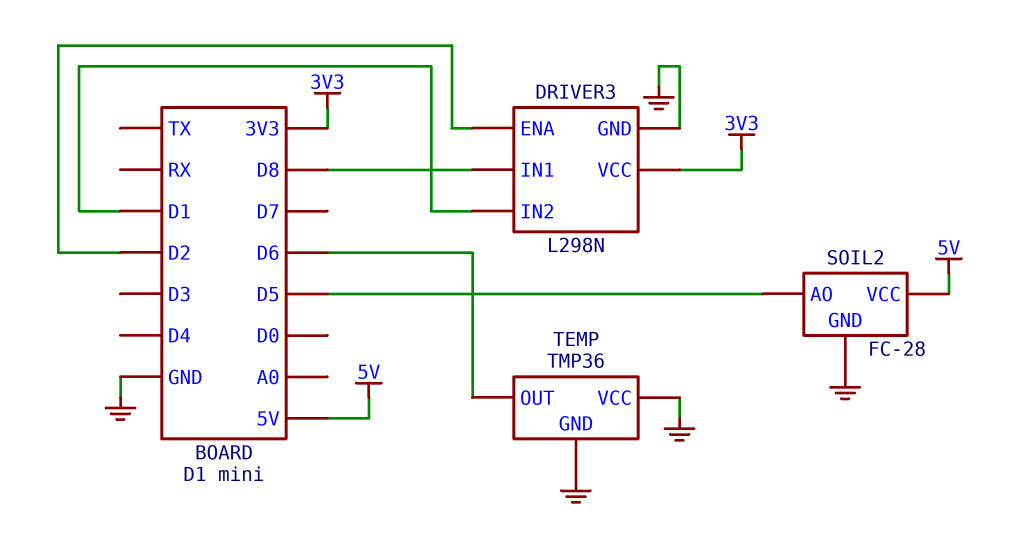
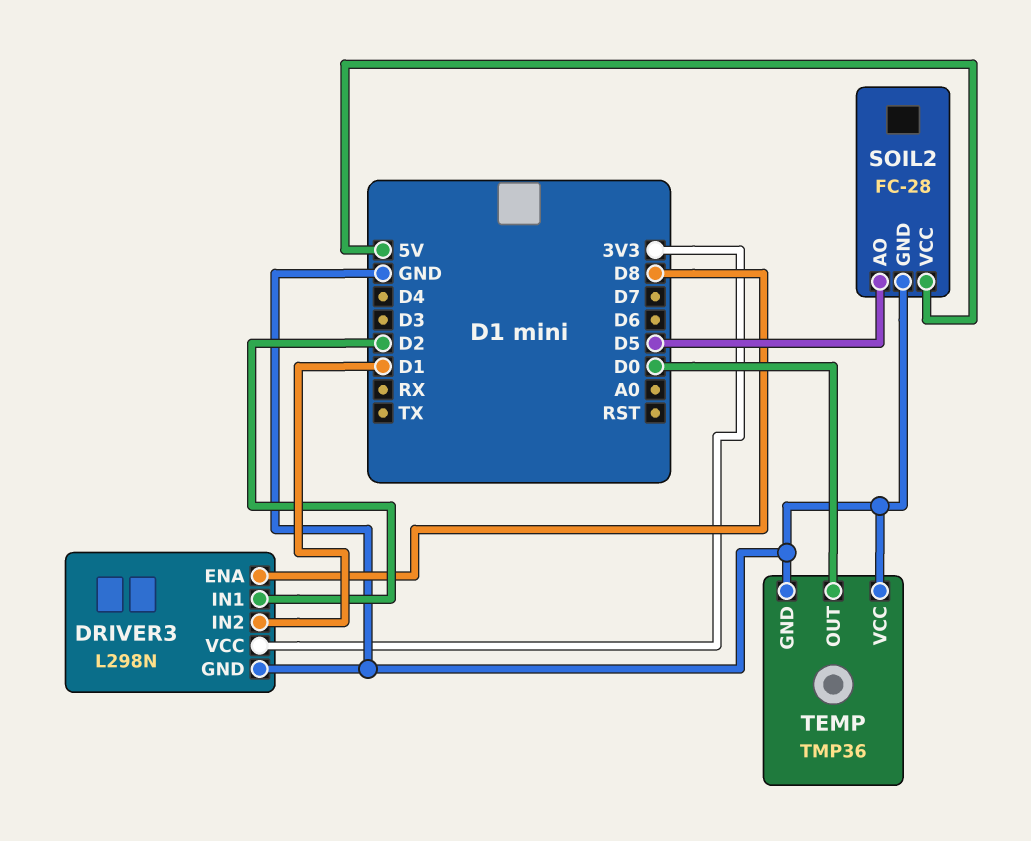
DRIVER3 pin ENA: D2 -> D8
DRIVER3 pin IN1: D8 -> D2
TEMP pin OUT: D6 -> D0

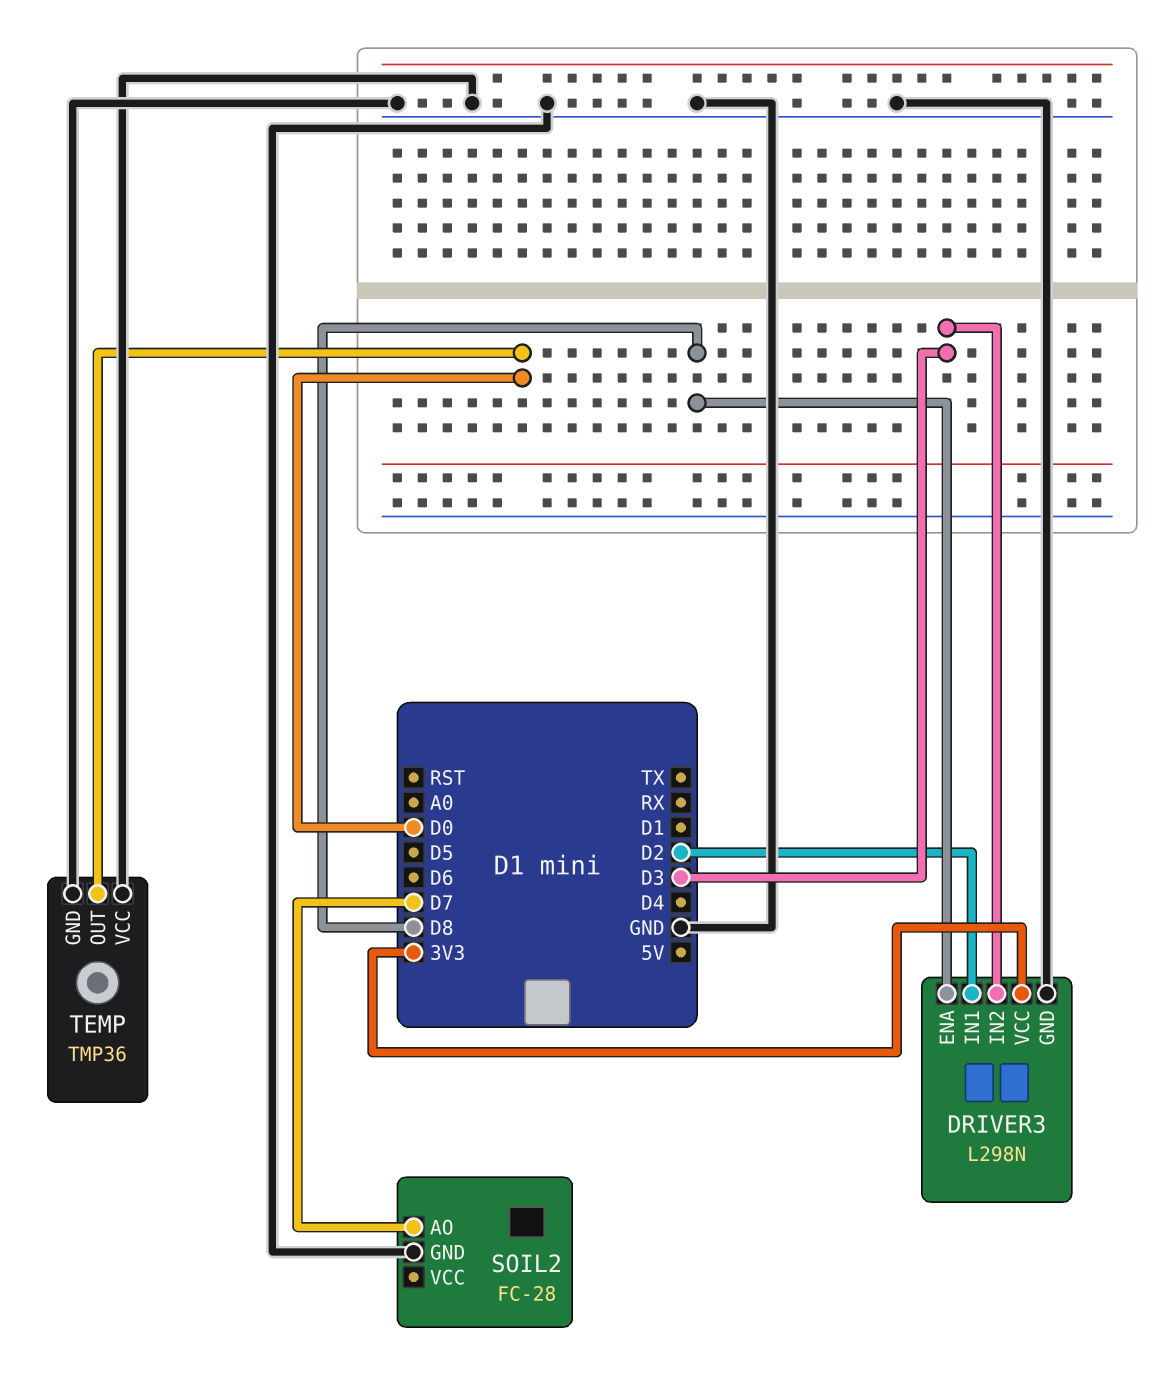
DRIVER3 pin IN2: D1 -> D3
SOIL2 pin AO: D5 -> D7
SOIL2 pin VCC: 5V -> none

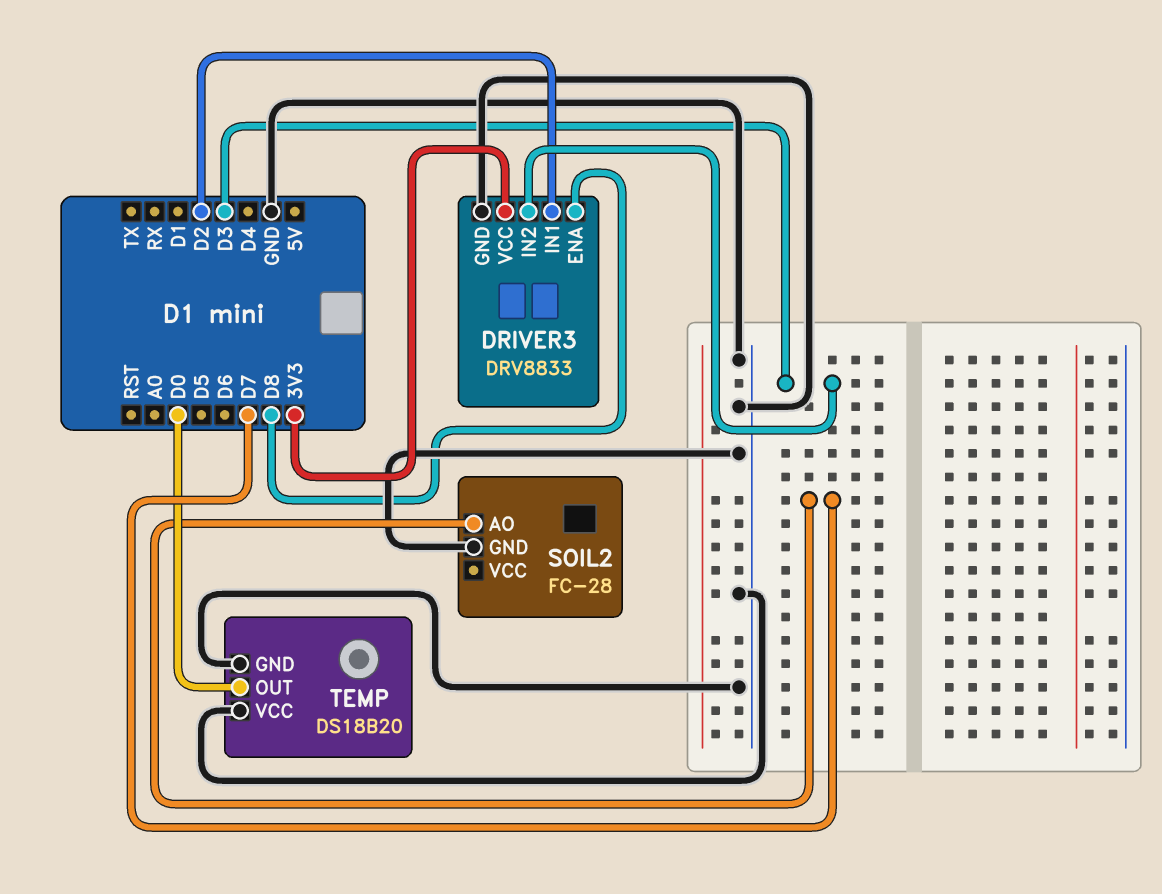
DRIVER3: L298N -> DRV8833
TEMP: TMP36 -> DS18B20

